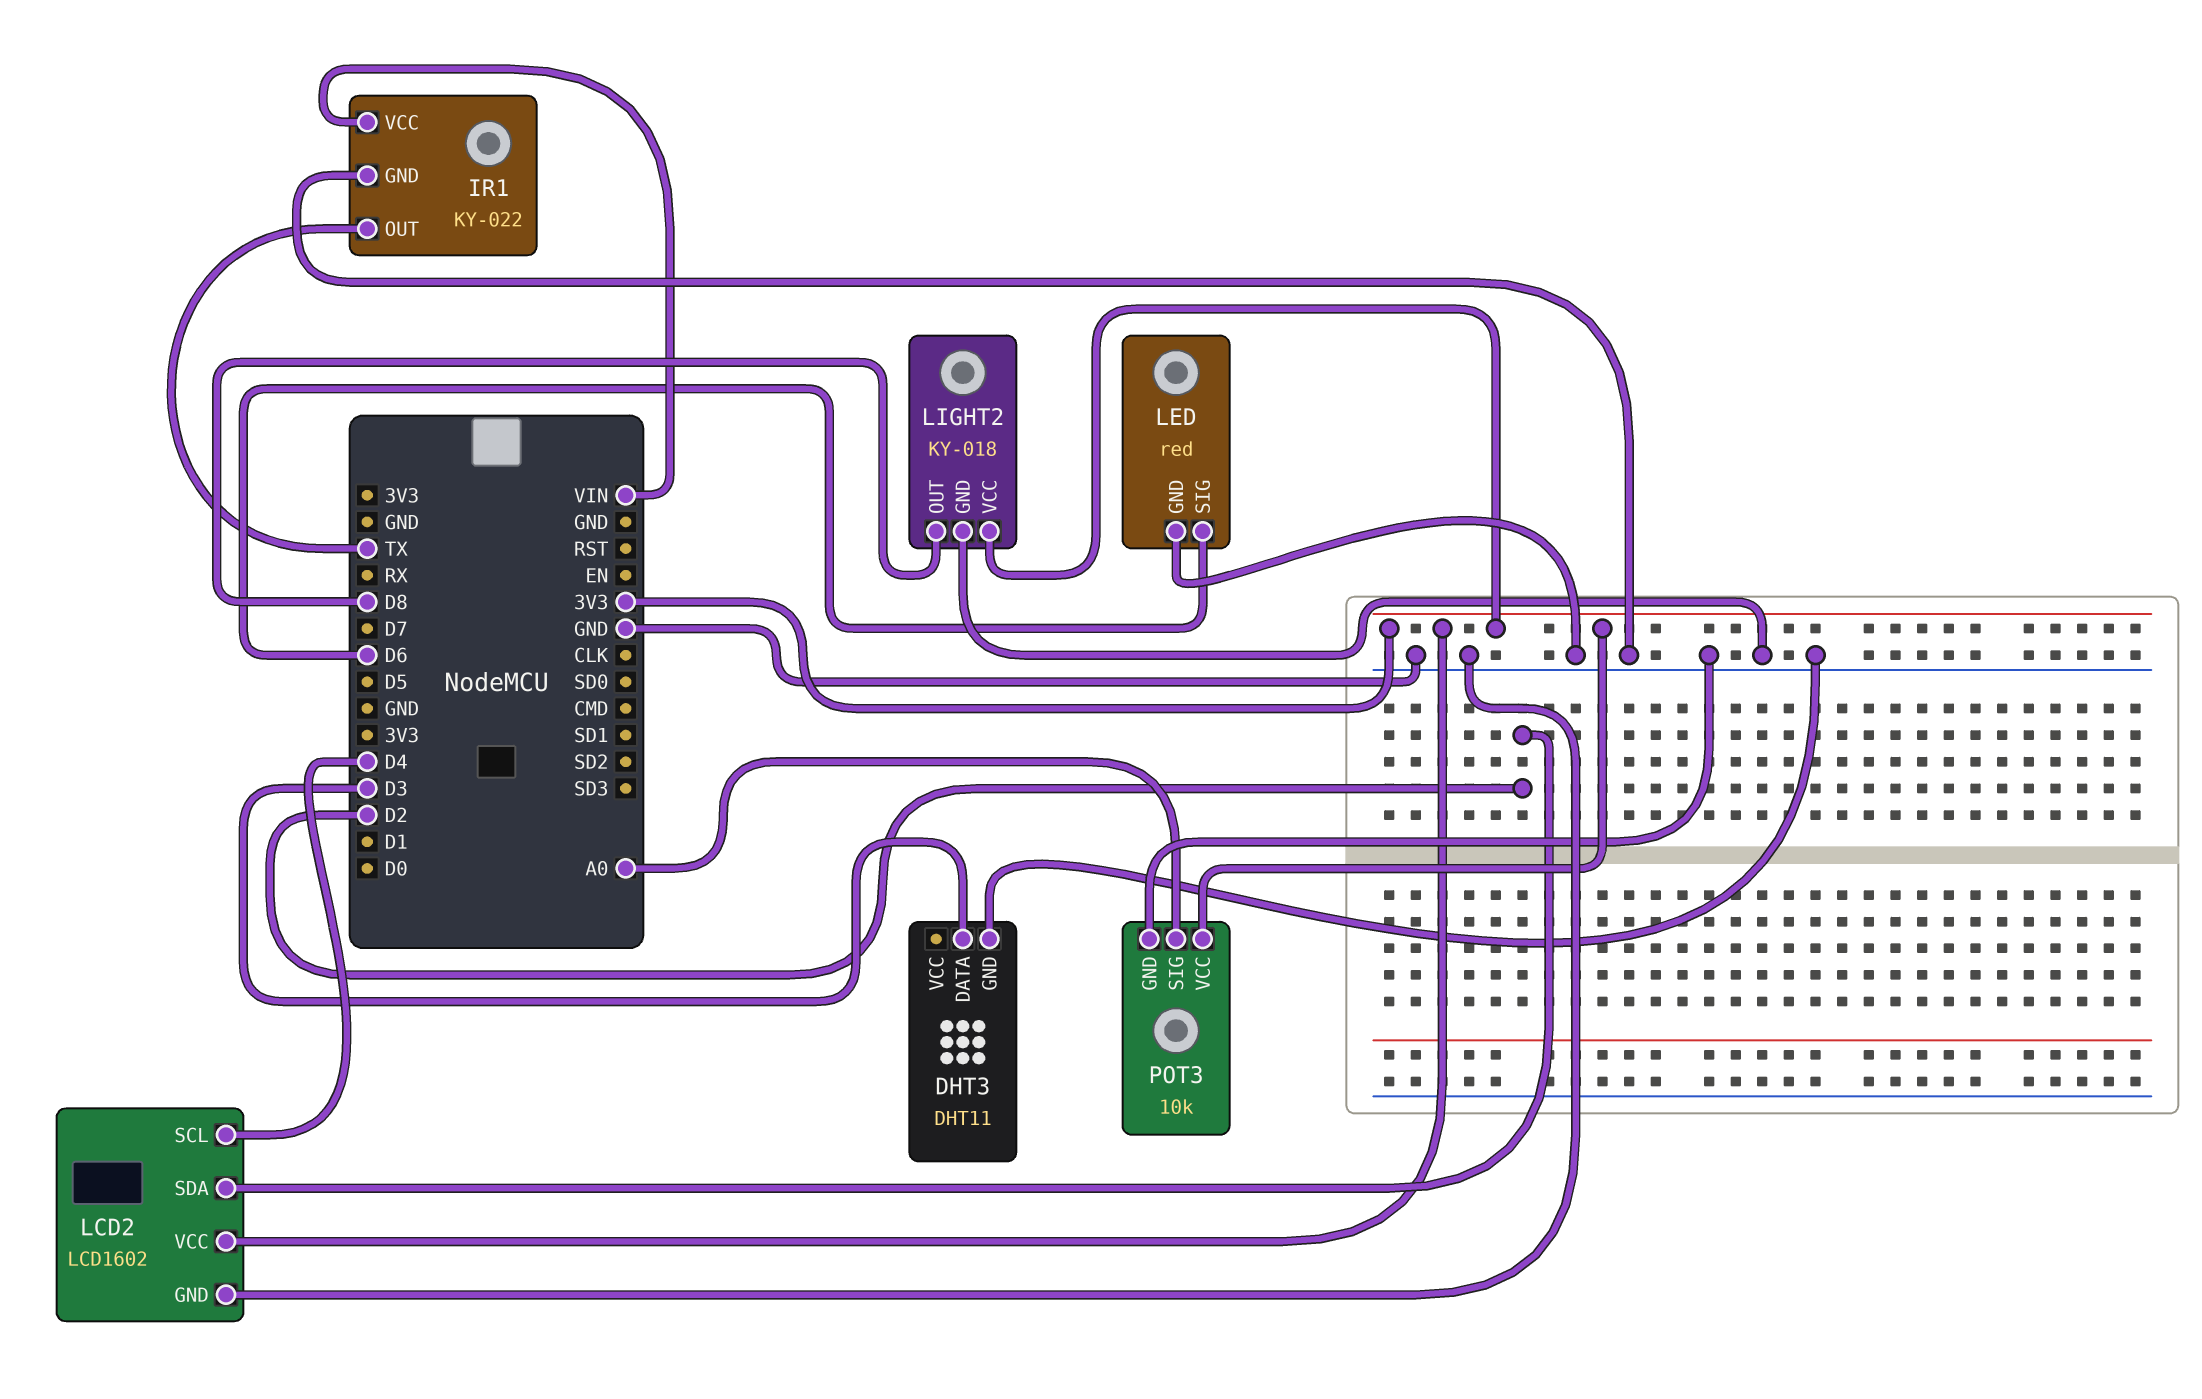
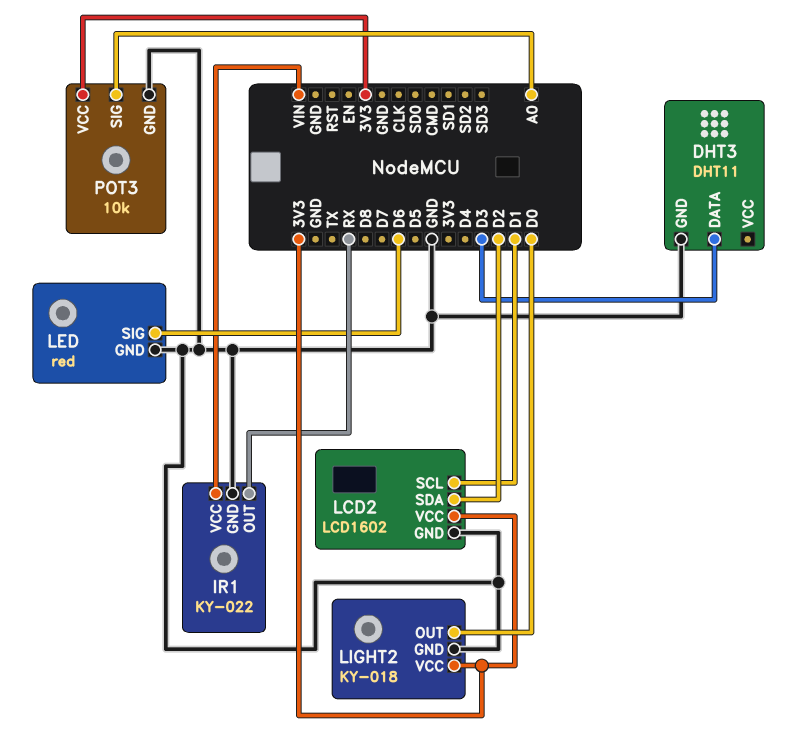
IR1 pin OUT: TX -> RX
LCD2 pin SCL: D4 -> D1
LIGHT2 pin OUT: D8 -> D0

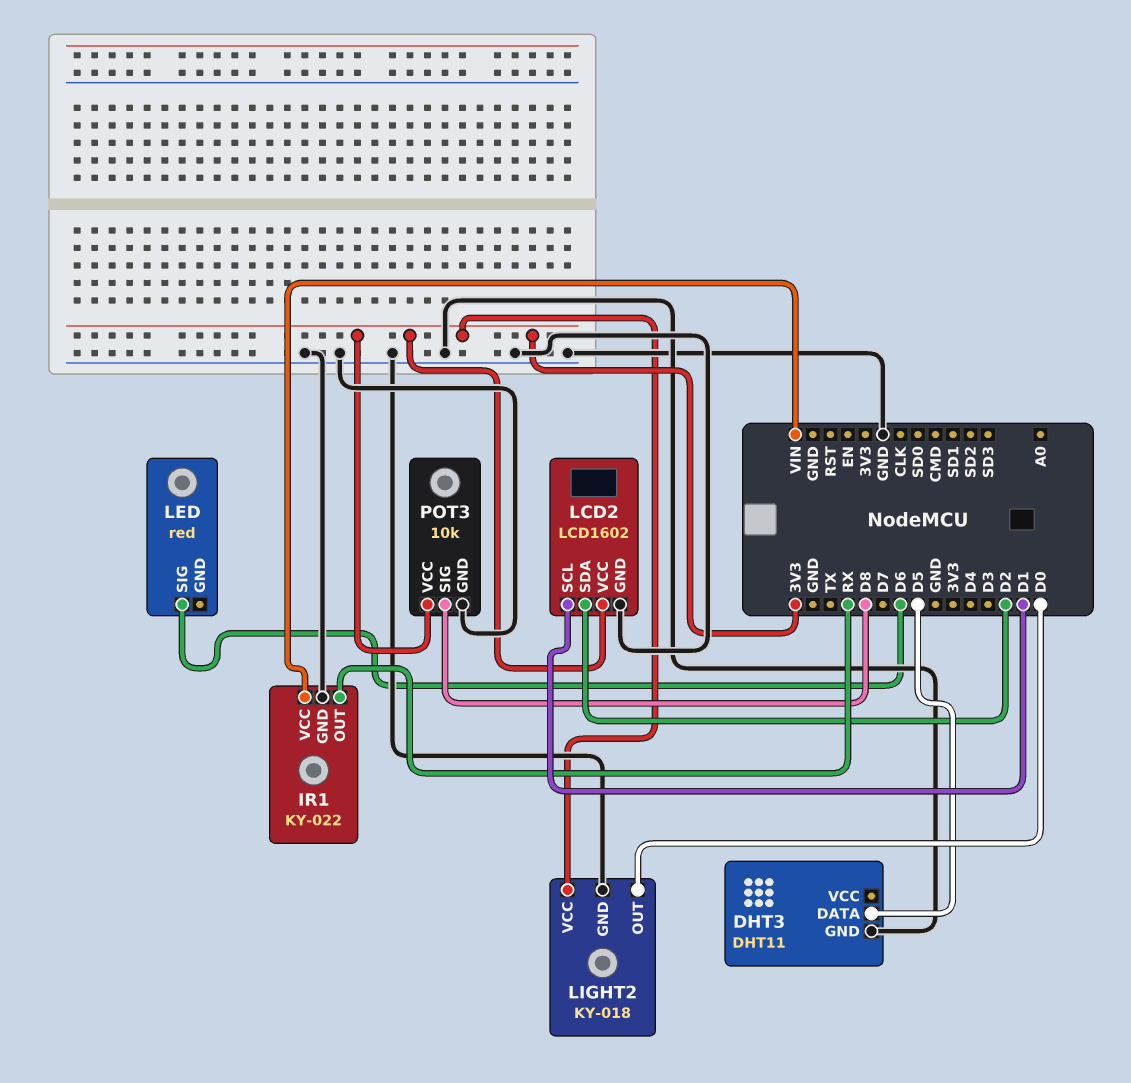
DHT3 pin DATA: D3 -> D5
LED pin GND: GND -> none
POT3 pin SIG: A0 -> D8

